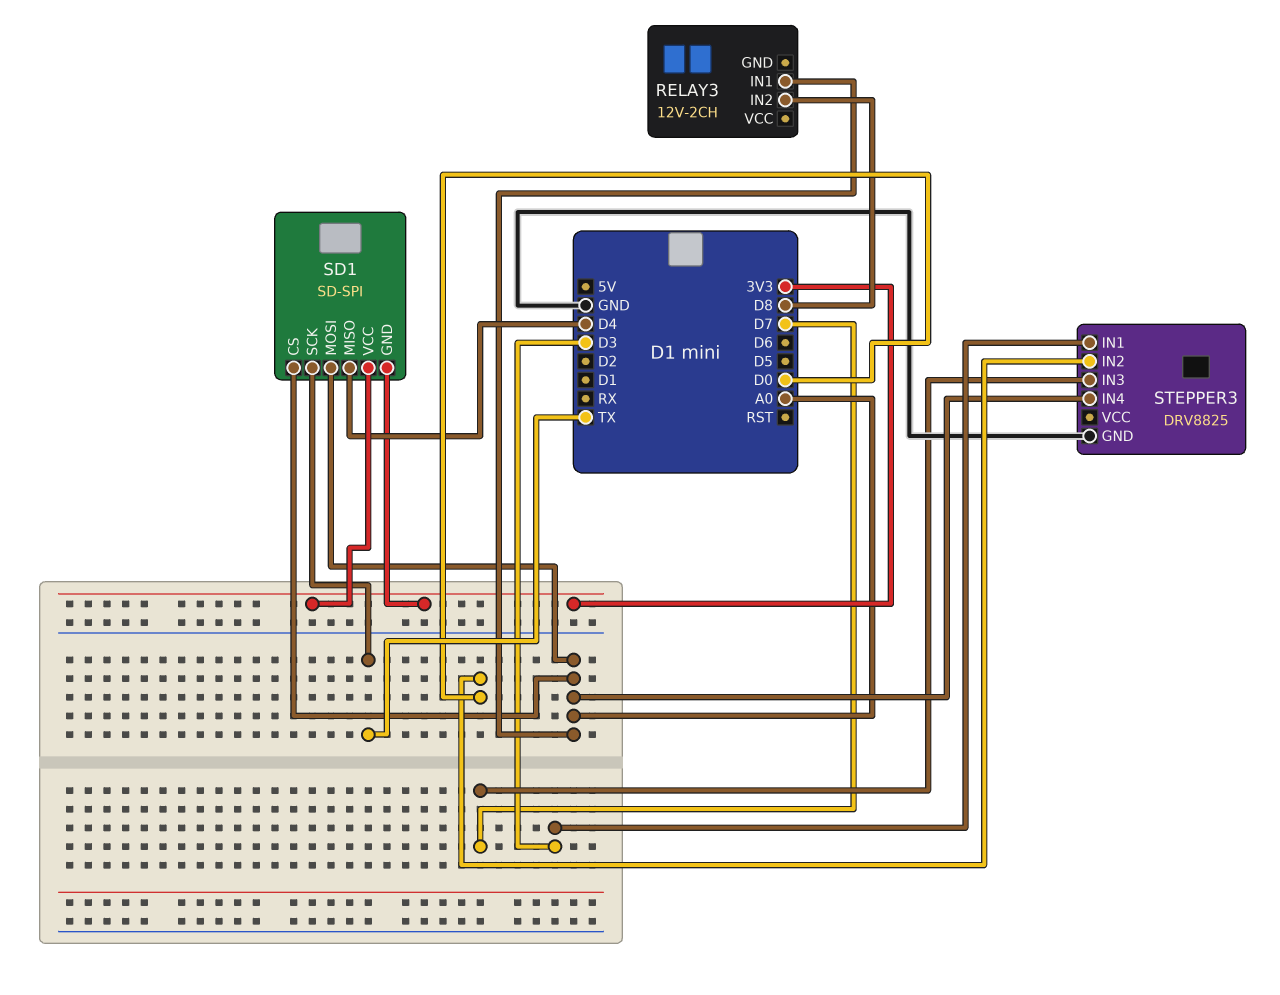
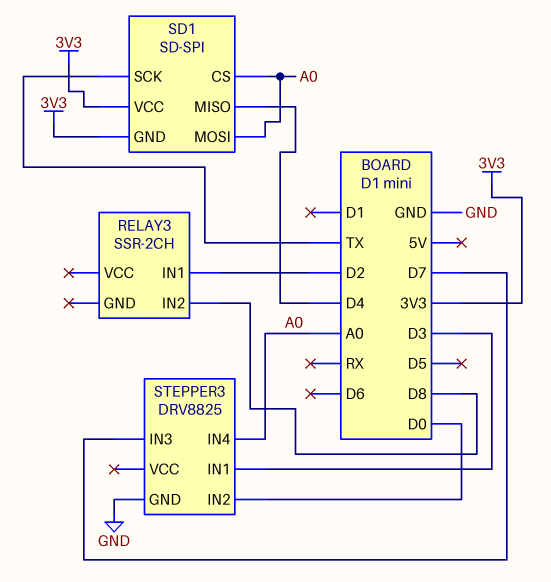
RELAY3: 12V-2CH -> SSR-2CH
RELAY3 pin IN1: A0 -> D2

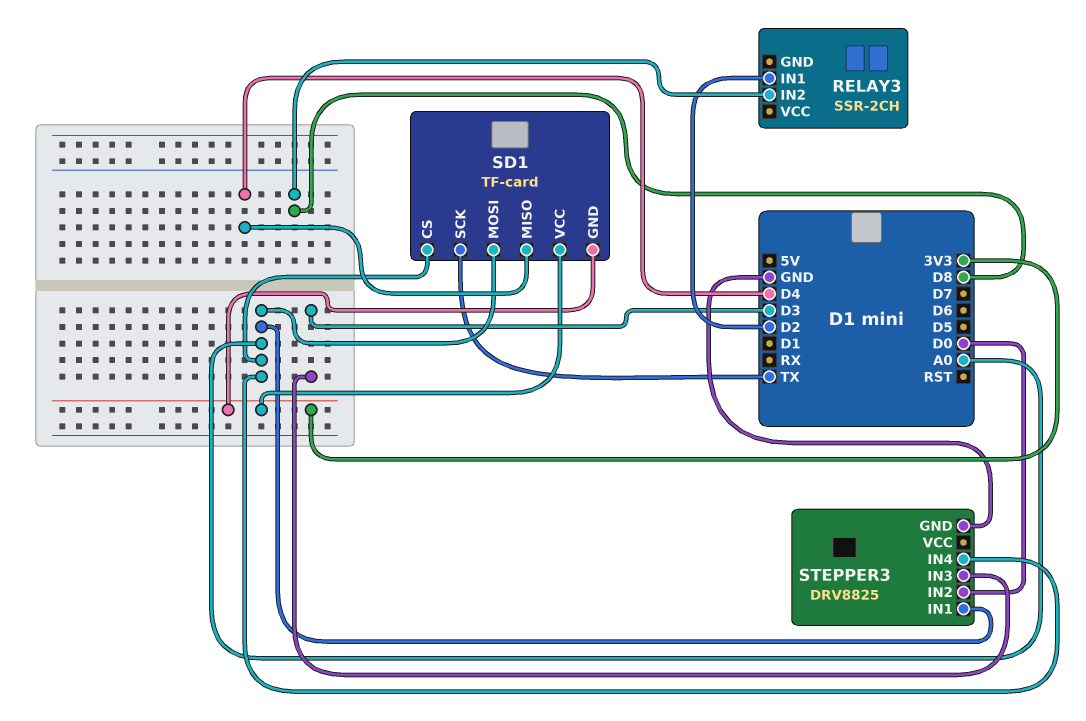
SD1: SD-SPI -> TF-card
STEPPER3 pin IN1: D3 -> A0
STEPPER3 pin IN3: D7 -> D3

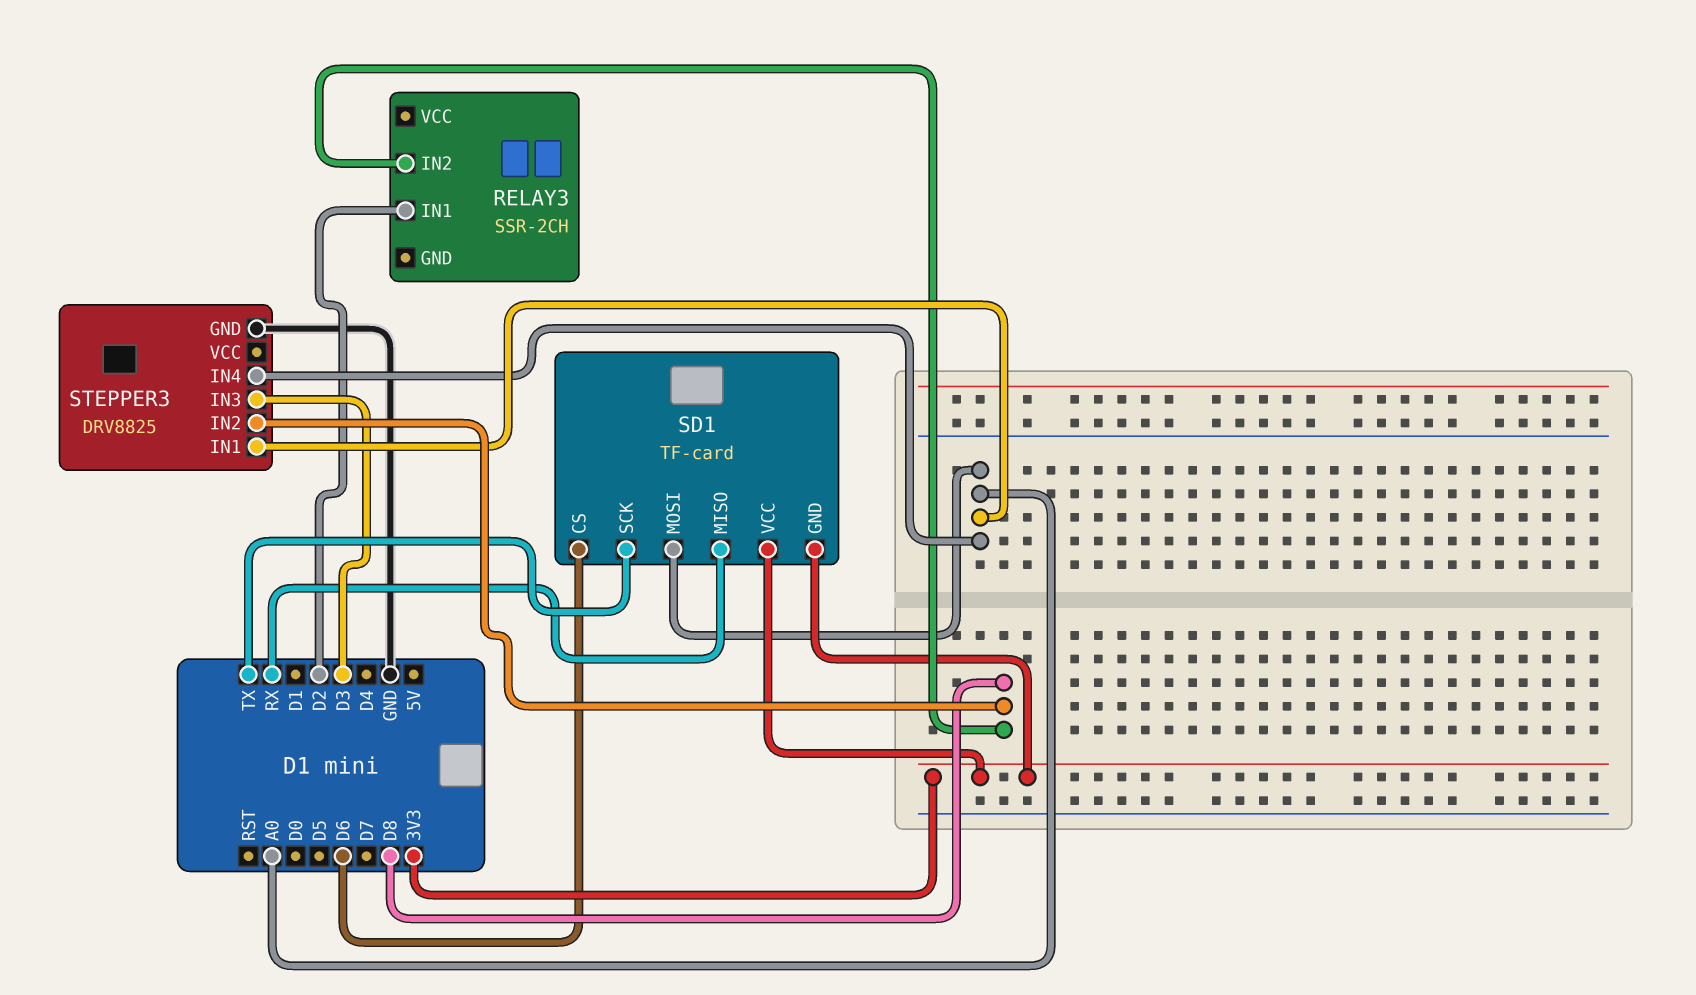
SD1 pin CS: A0 -> D6
SD1 pin MISO: D4 -> RX
STEPPER3 pin IN2: D0 -> D8

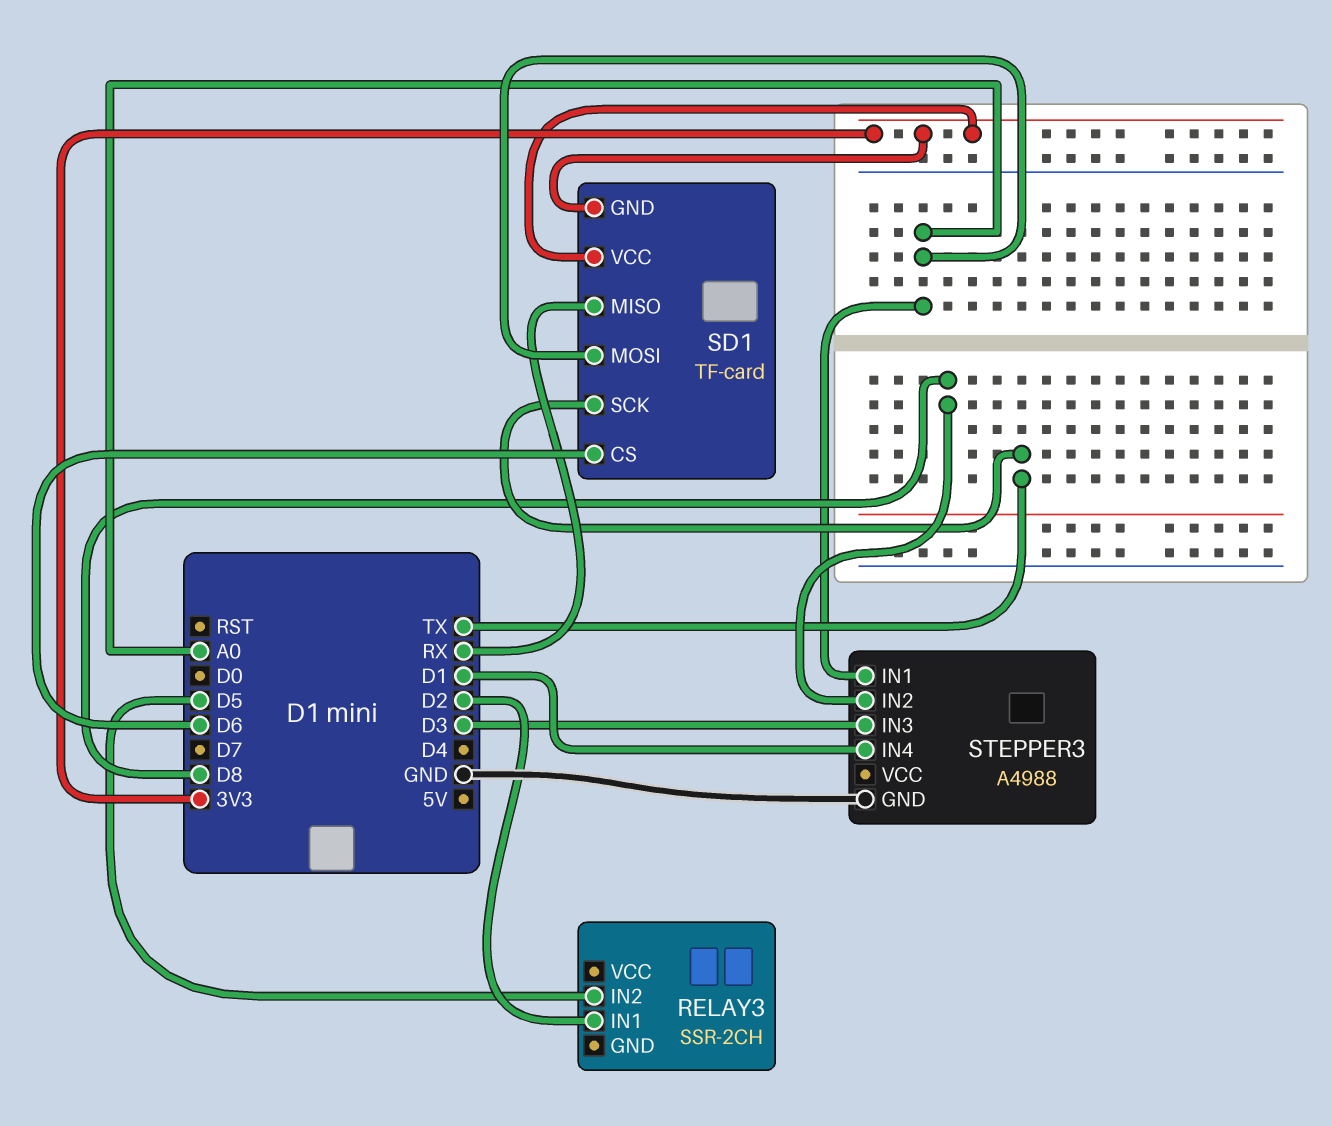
RELAY3 pin IN2: D8 -> D5
STEPPER3: DRV8825 -> A4988
STEPPER3 pin IN4: A0 -> D1

